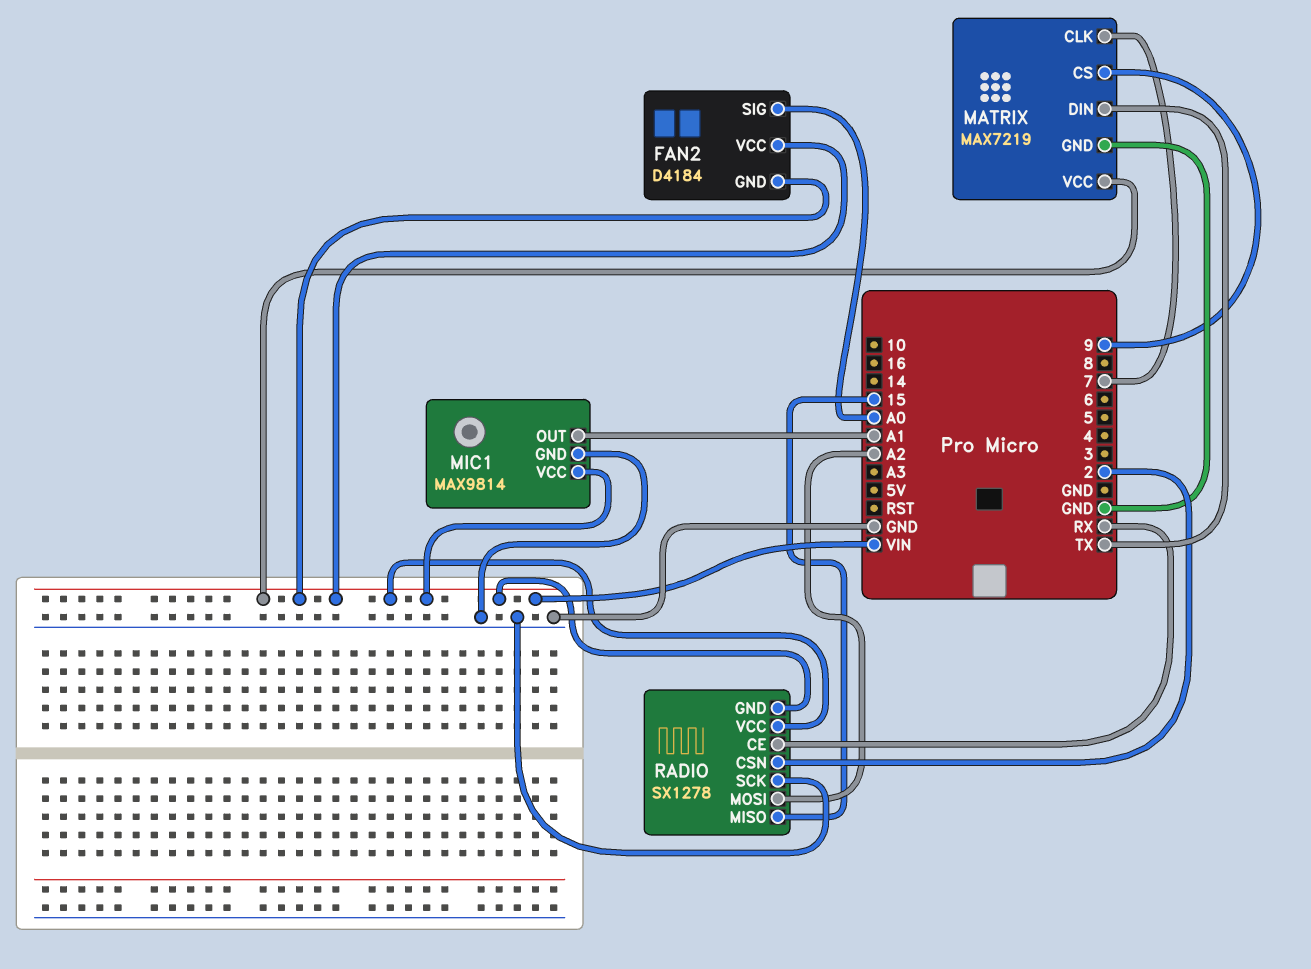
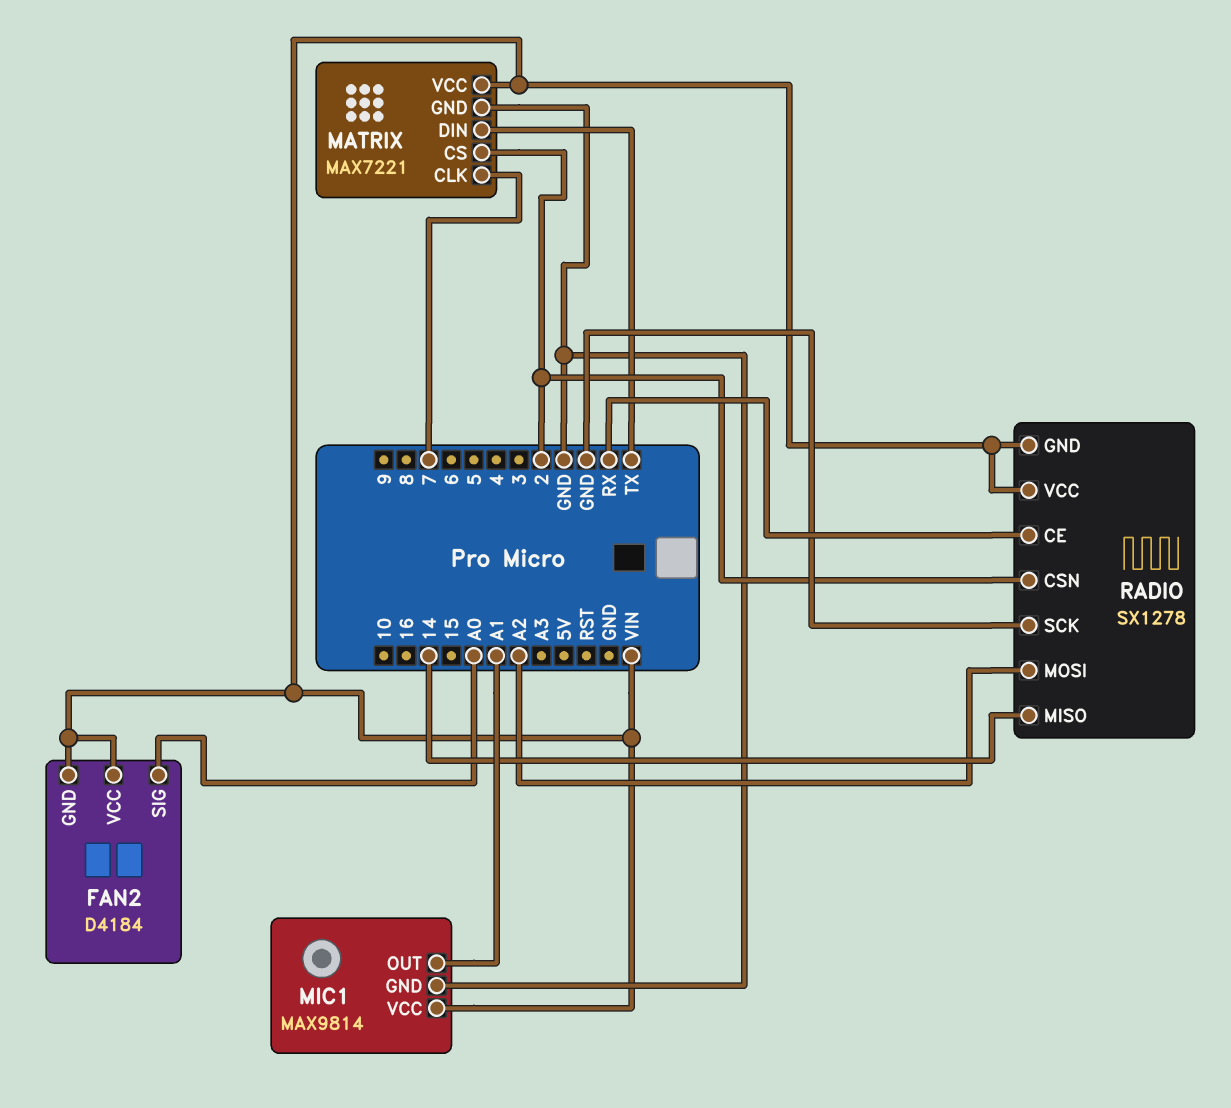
MATRIX: MAX7219 -> MAX7221
MATRIX pin CS: 9 -> 2
RADIO pin MISO: 15 -> 14

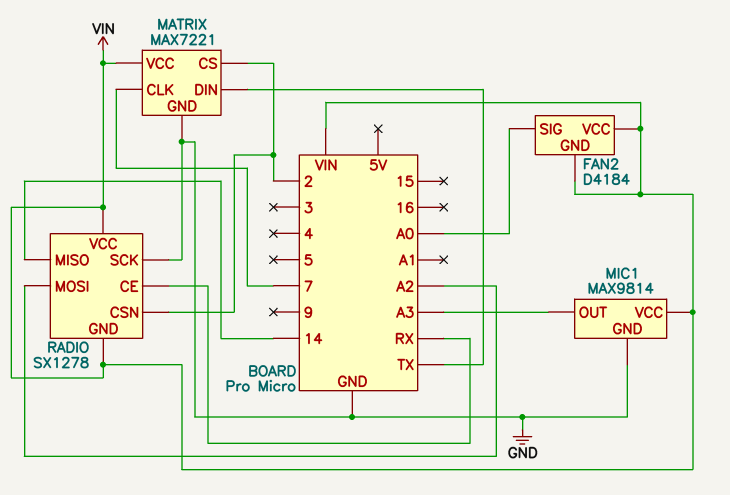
MIC1 pin OUT: A1 -> A3

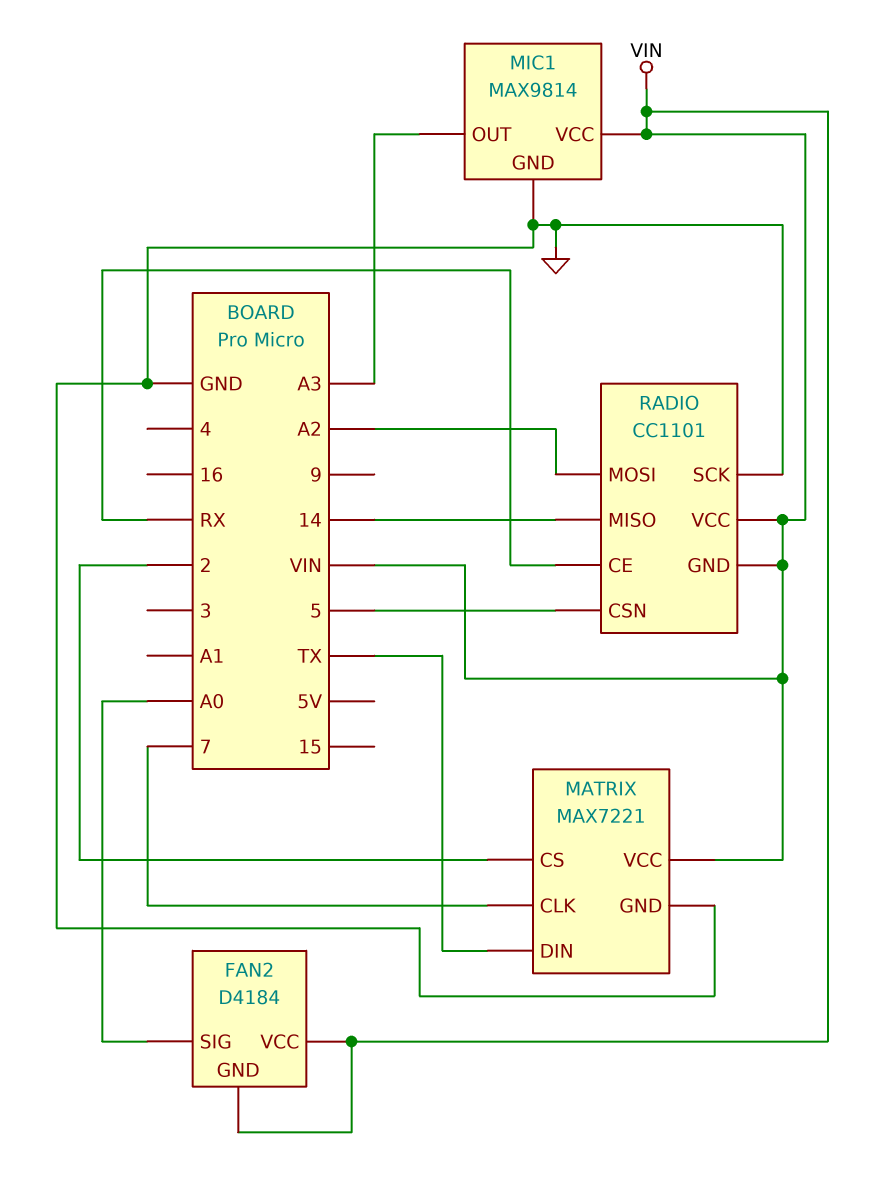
RADIO: SX1278 -> CC1101
RADIO pin CSN: 2 -> 5

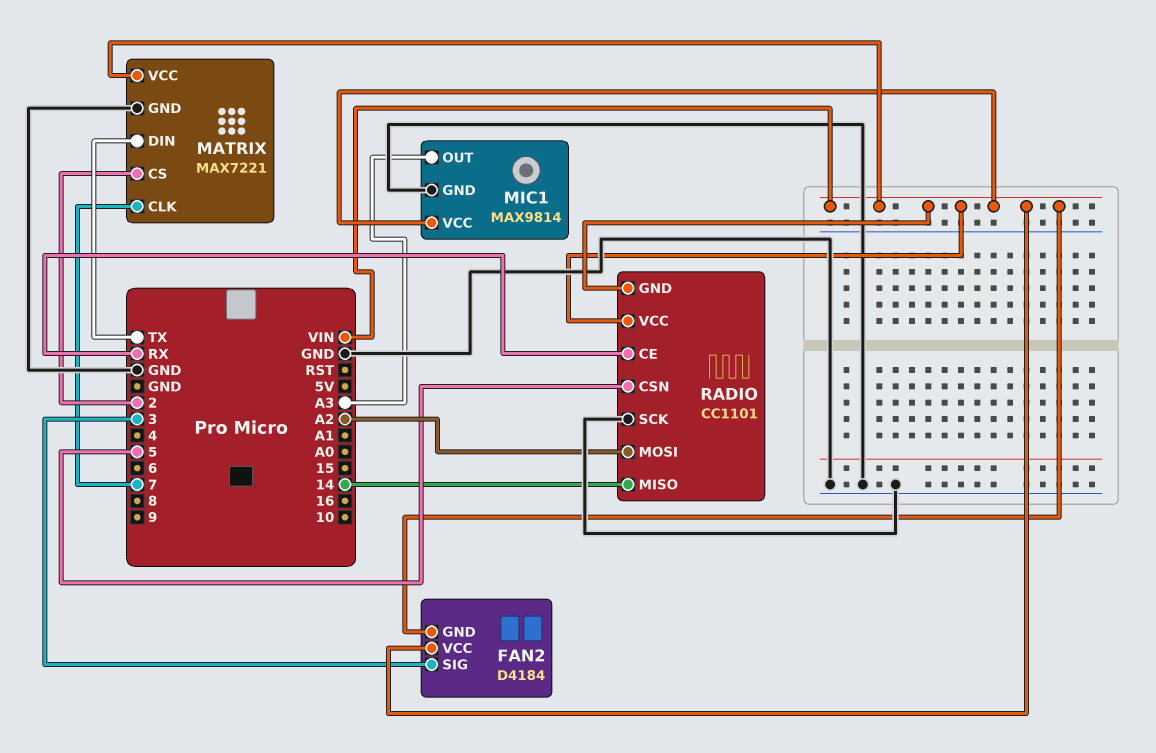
FAN2 pin SIG: A0 -> 3

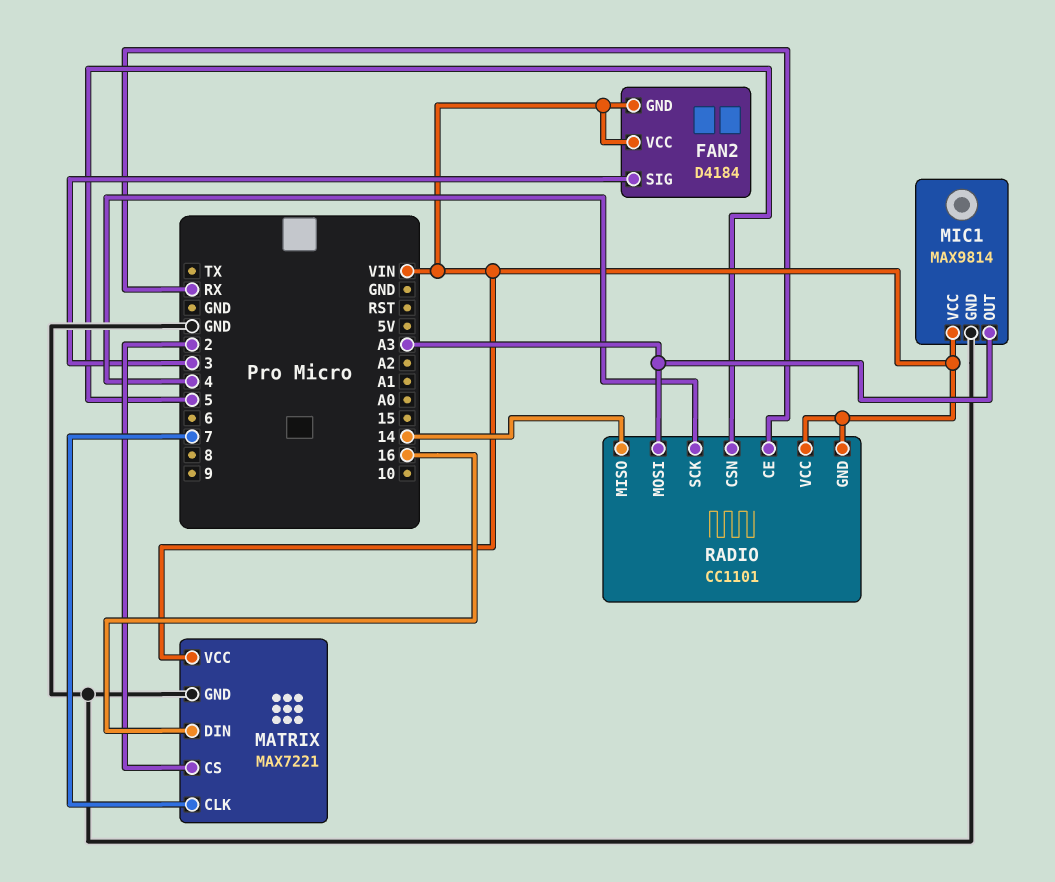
MATRIX pin DIN: TX -> 16
RADIO pin MOSI: A2 -> A3
RADIO pin SCK: GND -> 4

